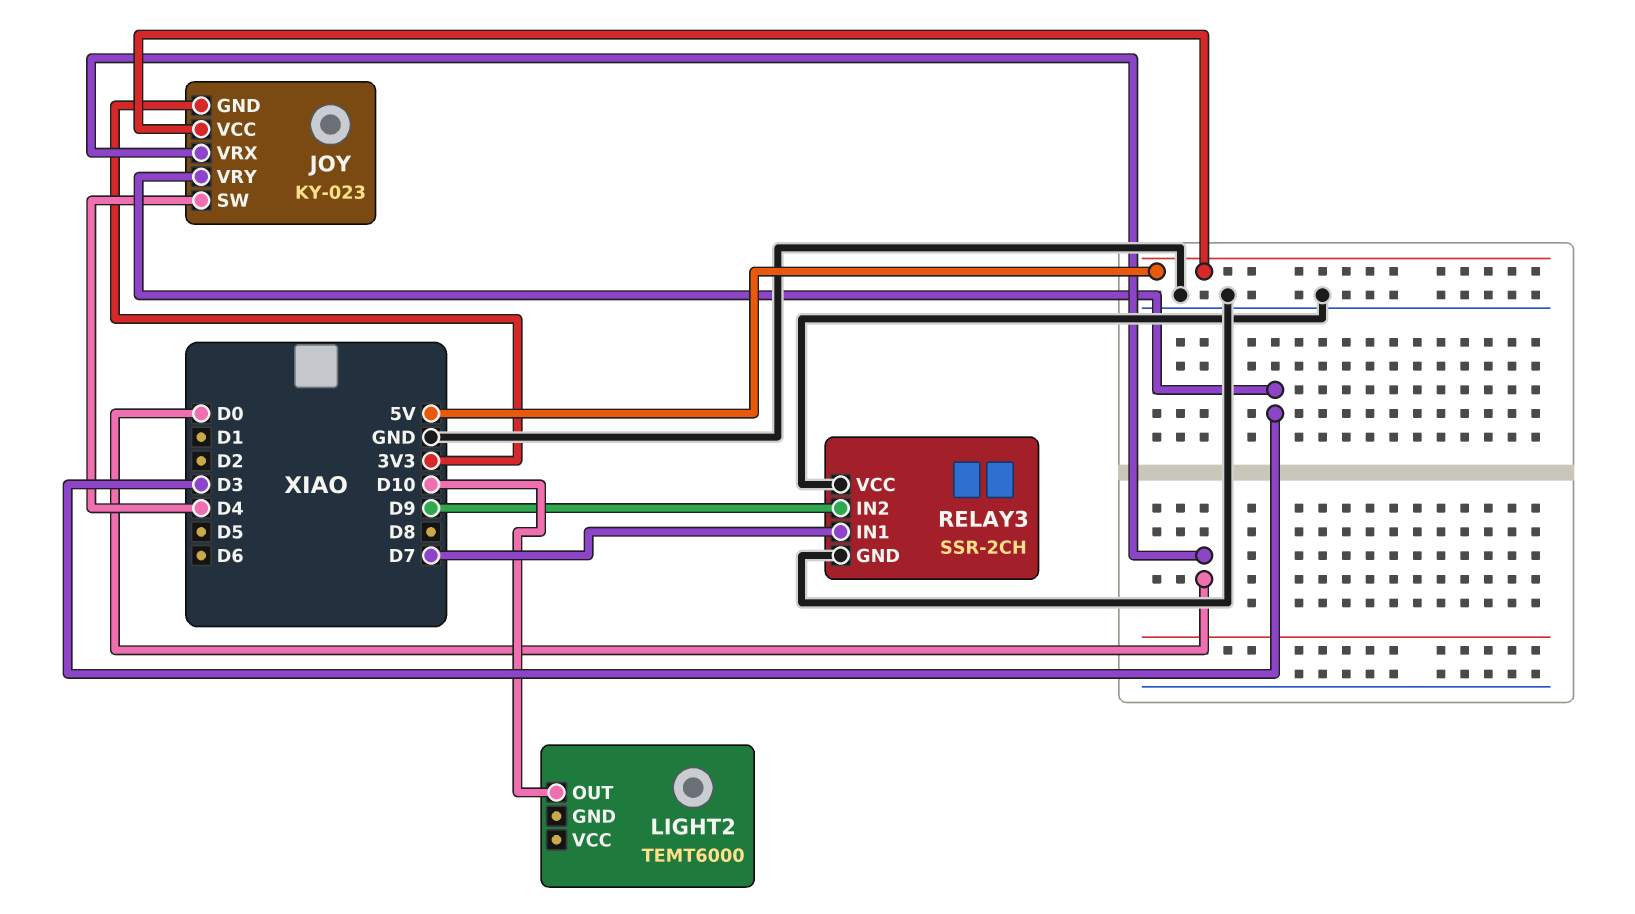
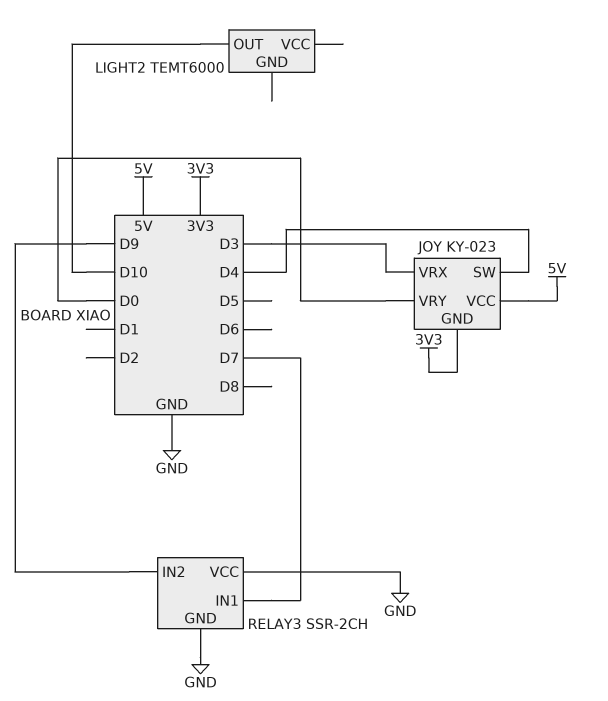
JOY pin VRX: D0 -> D3
JOY pin VRY: D3 -> D0

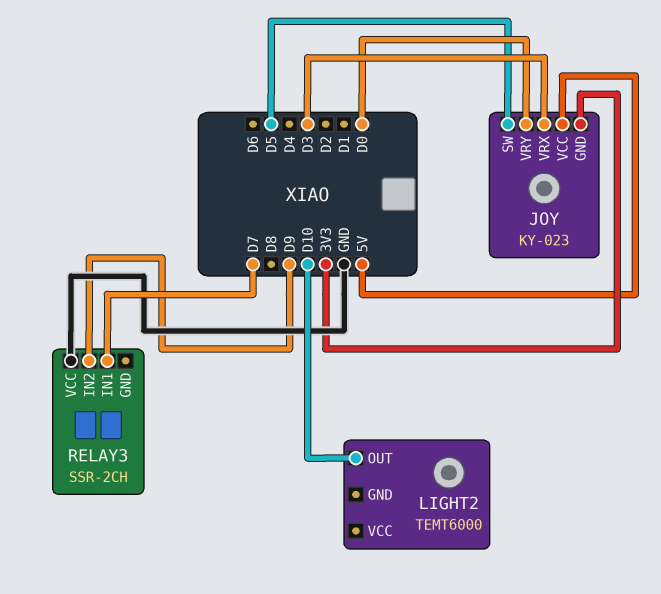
JOY pin SW: D4 -> D5
RELAY3 pin GND: GND -> none

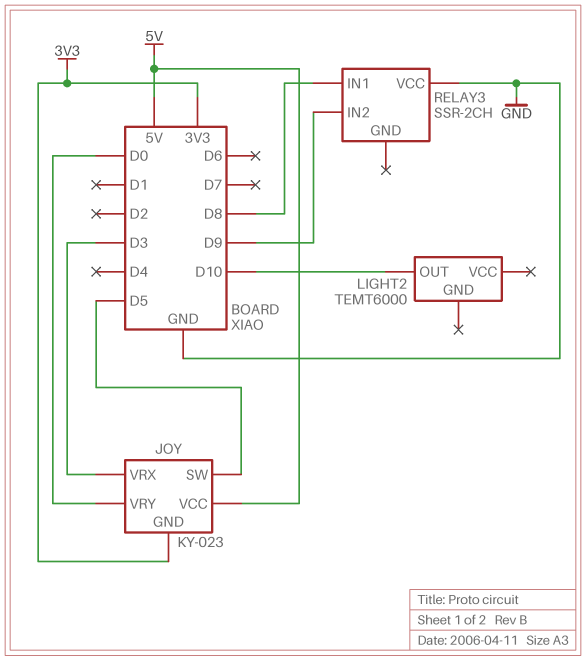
RELAY3 pin IN1: D7 -> D8

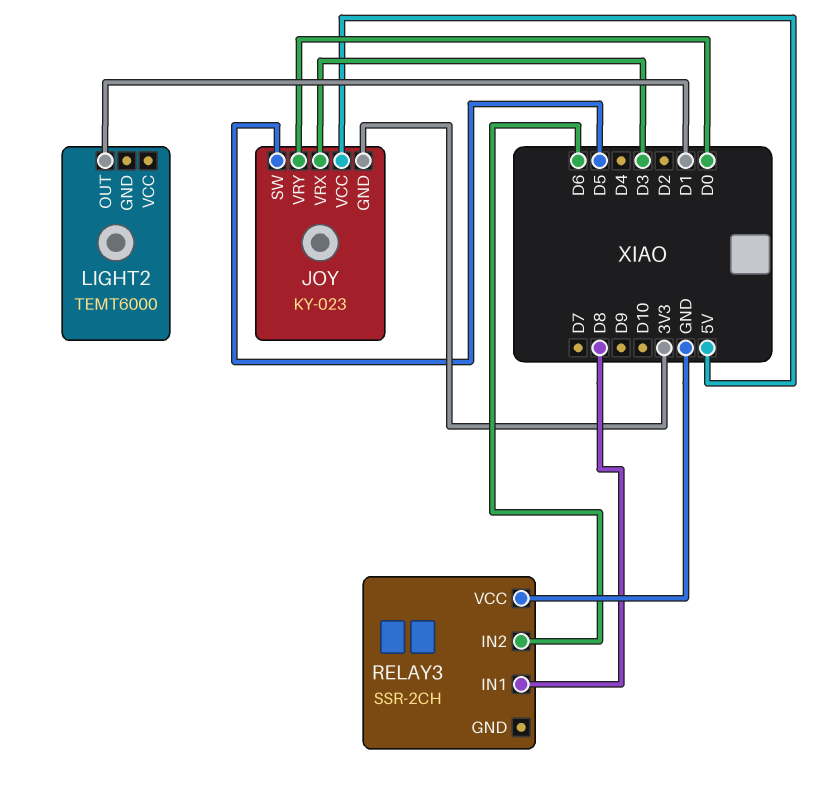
LIGHT2 pin OUT: D10 -> D1
RELAY3 pin IN2: D9 -> D6

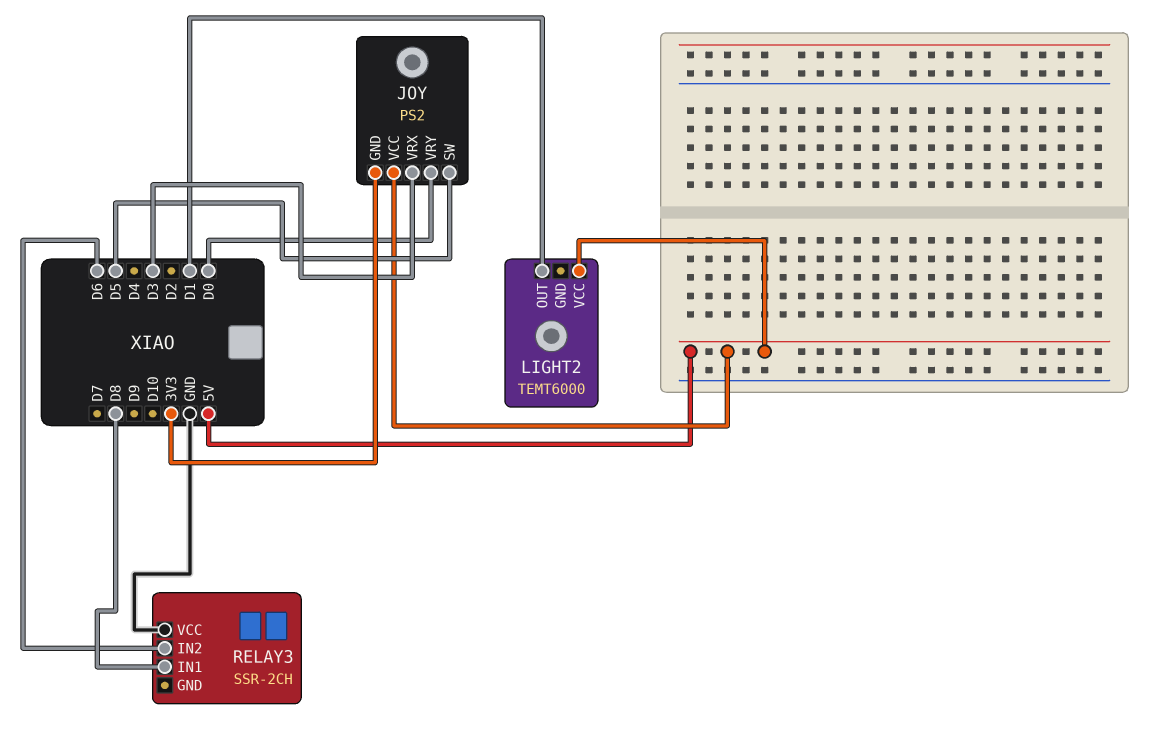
JOY: KY-023 -> PS2
LIGHT2 pin VCC: none -> 5V

